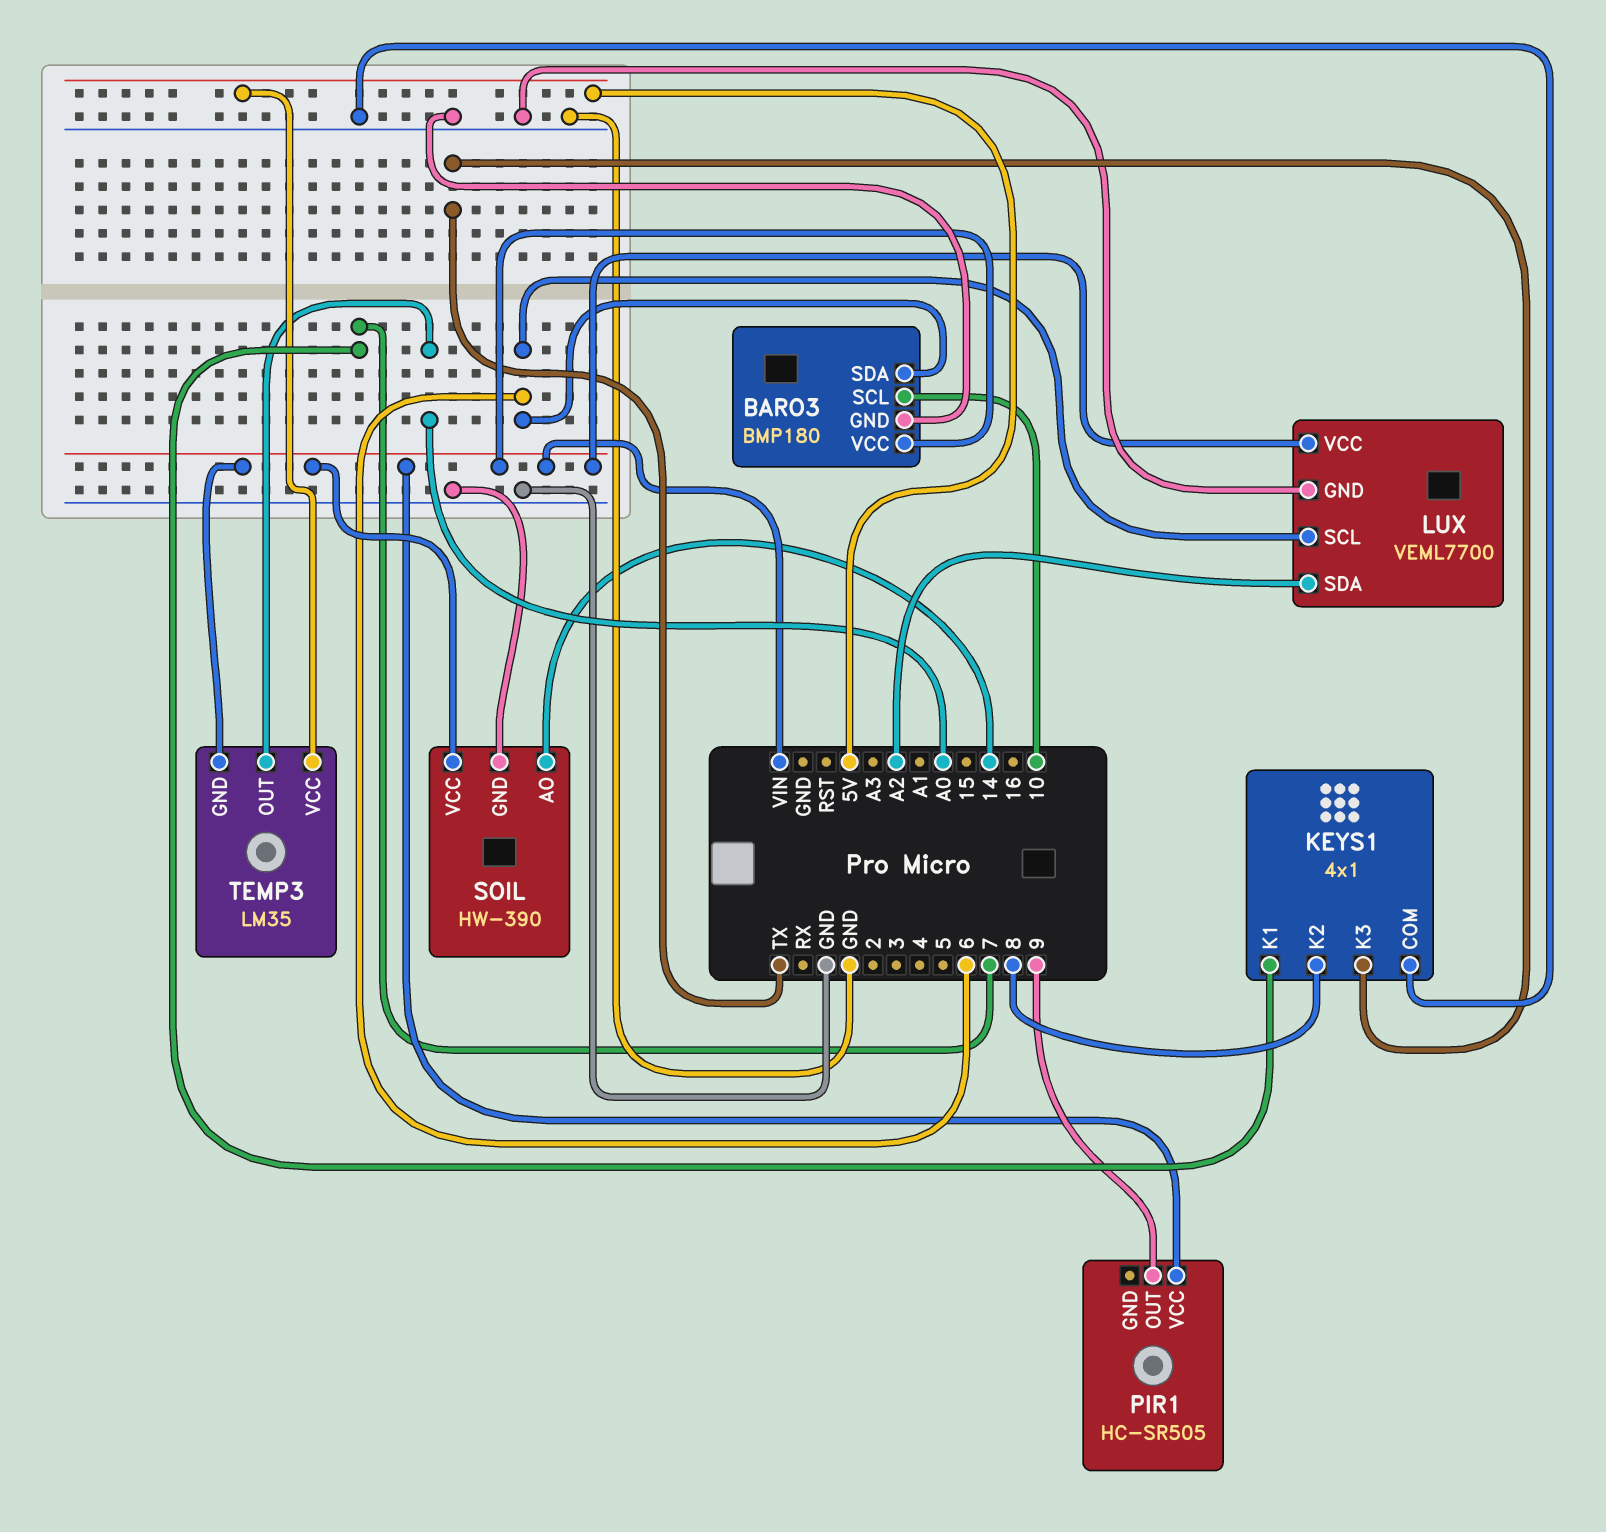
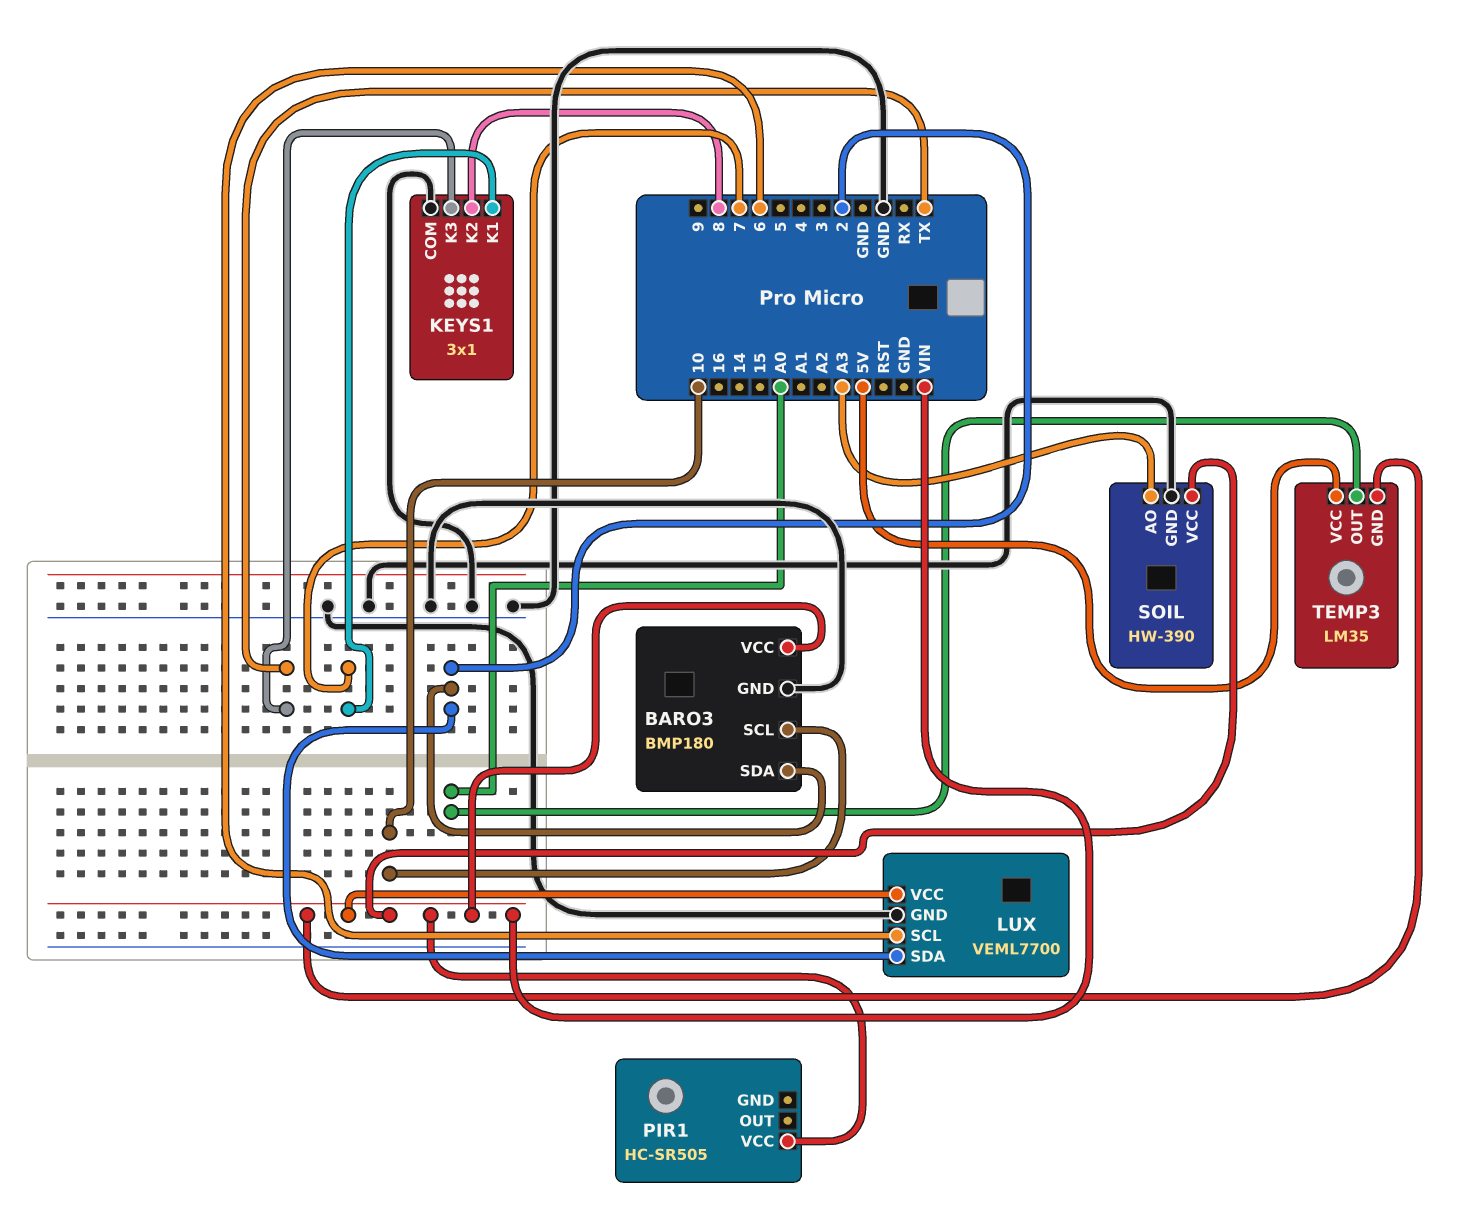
BARO3 pin SDA: 6 -> 2
KEYS1: 4x1 -> 3x1
LUX pin SDA: A2 -> 2
PIR1 pin OUT: 9 -> none
SOIL pin AO: 14 -> A3

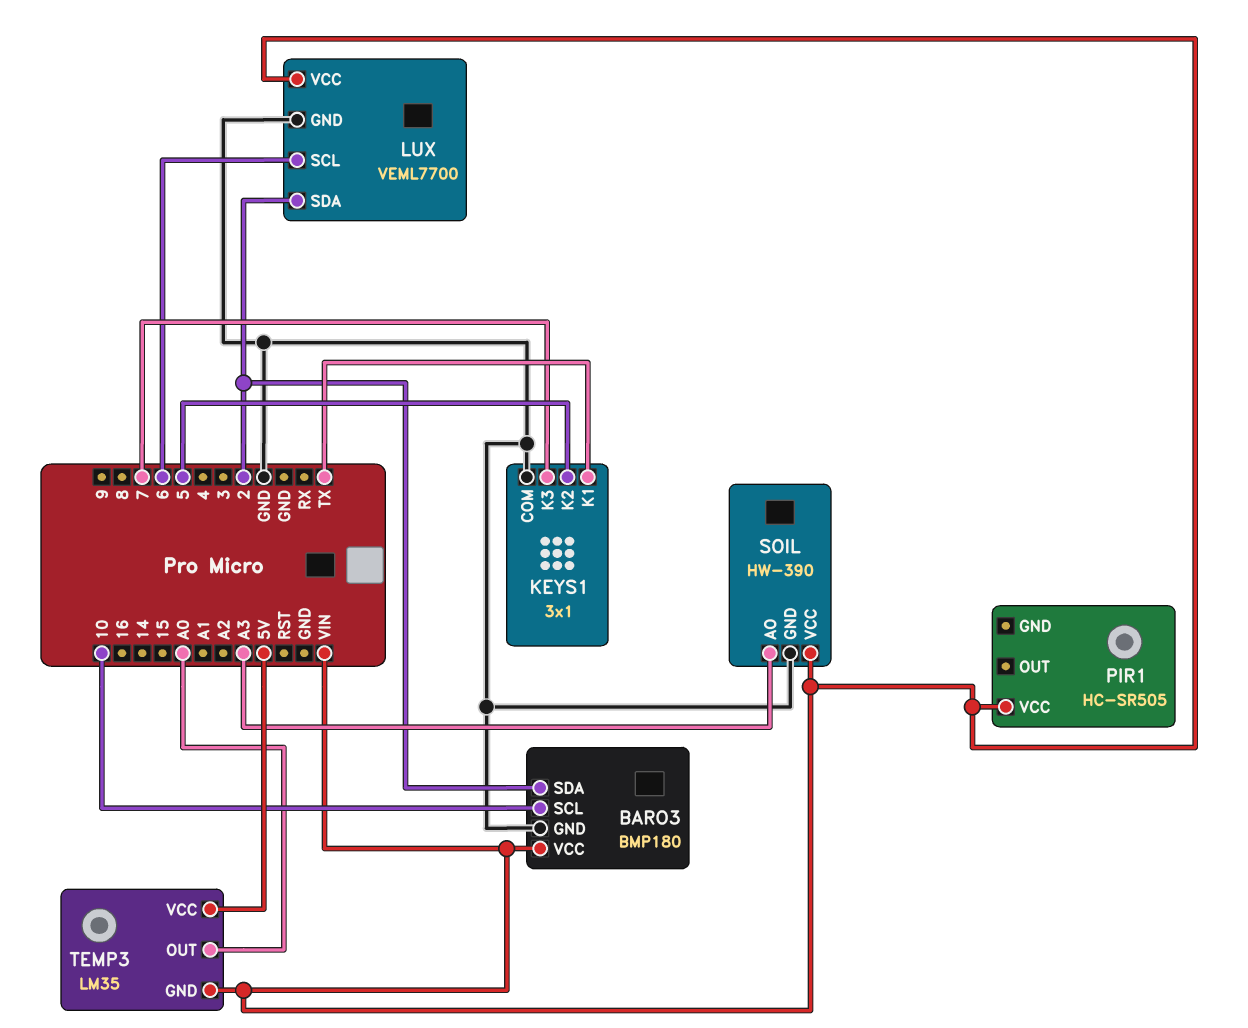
KEYS1 pin K1: 7 -> TX
KEYS1 pin K2: 8 -> 5
KEYS1 pin K3: TX -> 7

